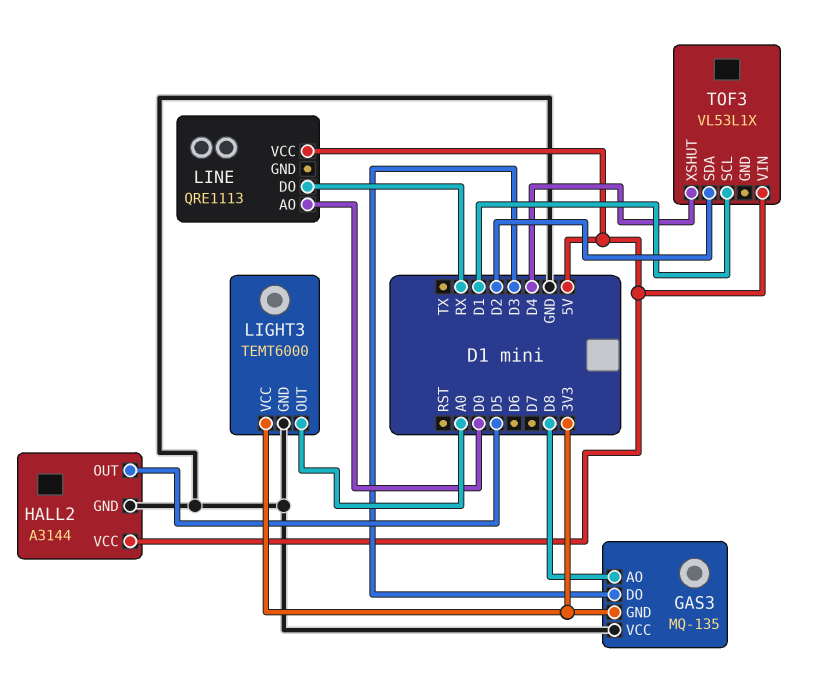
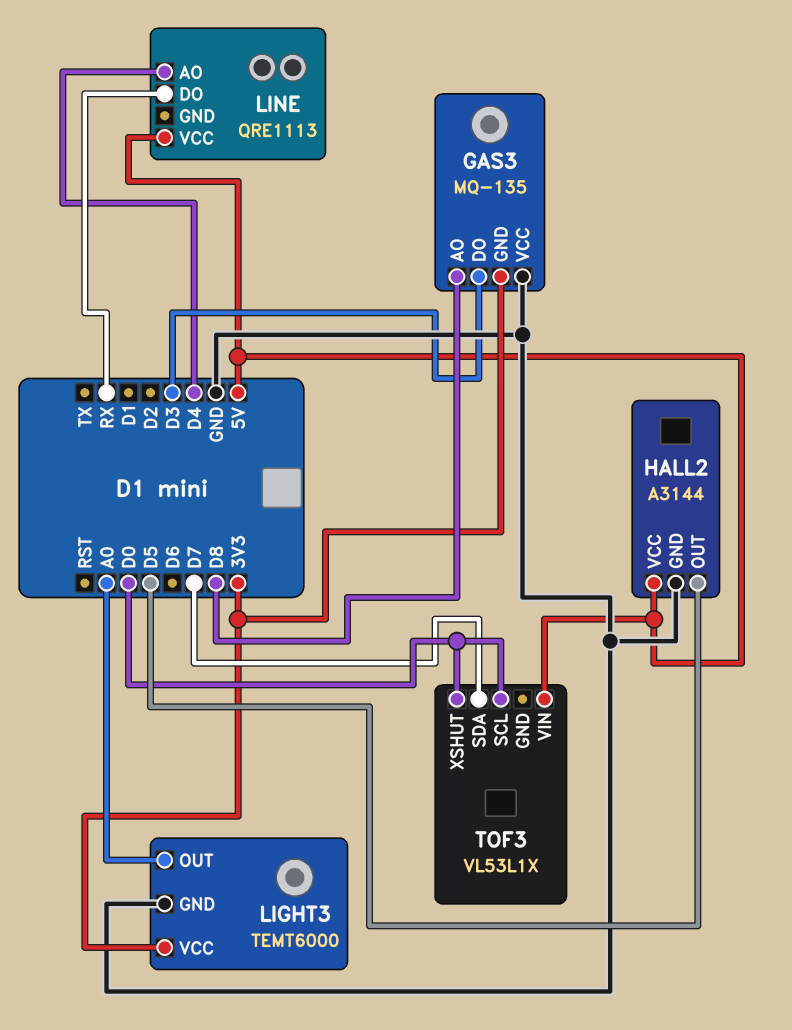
LINE pin AO: D0 -> D4
TOF3 pin SCL: D1 -> D0
TOF3 pin SDA: D2 -> D7
TOF3 pin XSHUT: D4 -> D0

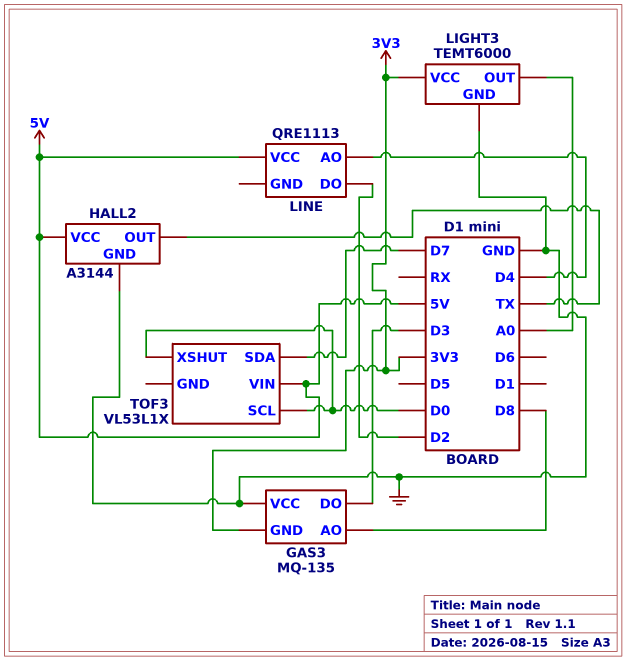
HALL2 pin OUT: D5 -> TX
LINE pin DO: RX -> D2

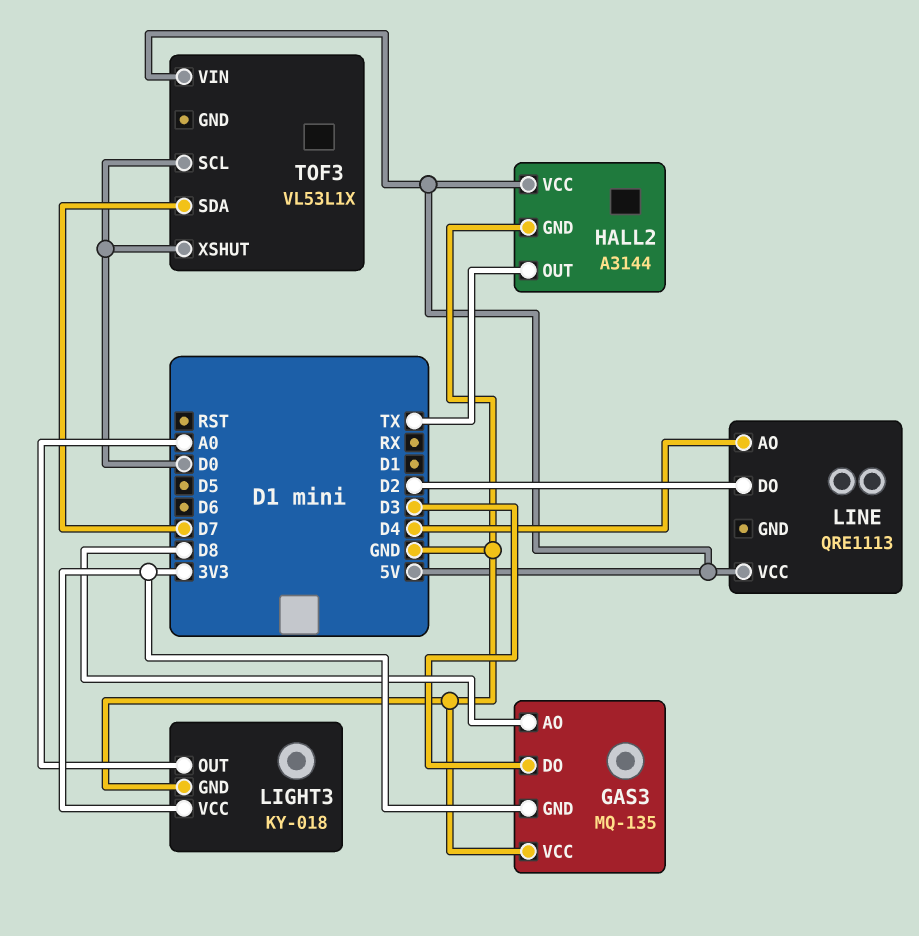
LIGHT3: TEMT6000 -> KY-018

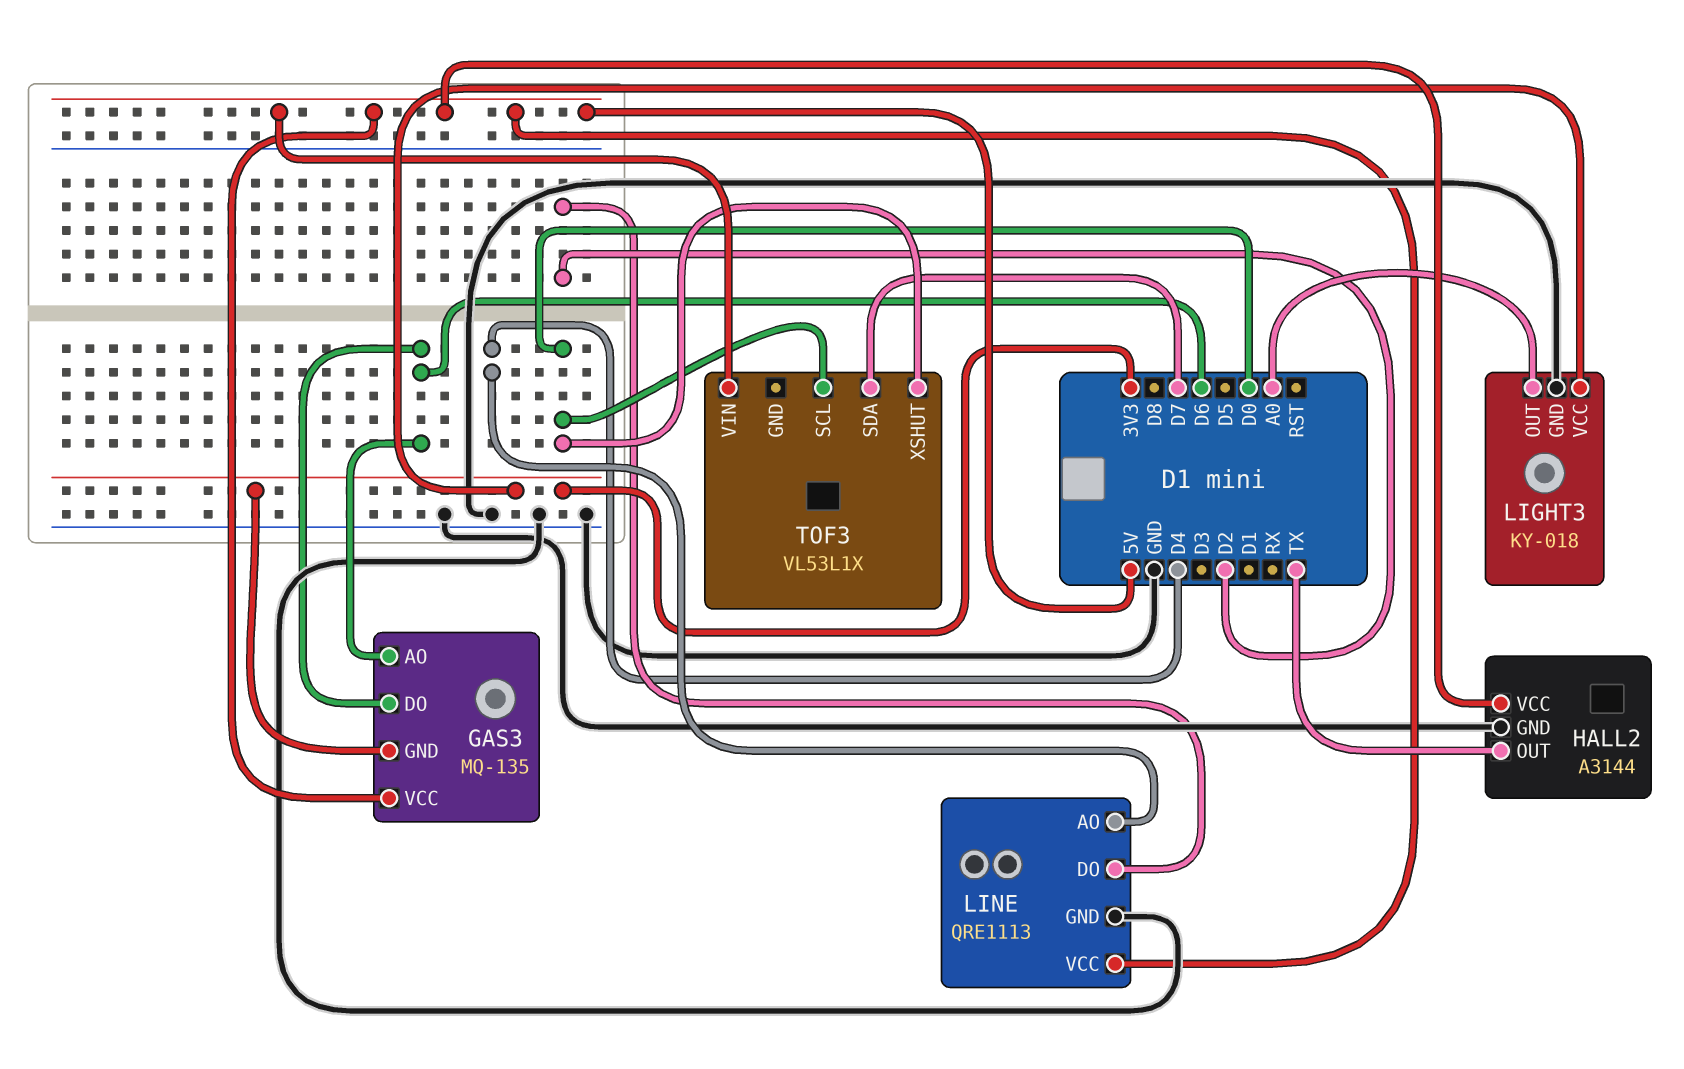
GAS3 pin AO: D8 -> D6
GAS3 pin DO: D3 -> D6
GAS3 pin VCC: GND -> 5V
LINE pin GND: none -> GND

